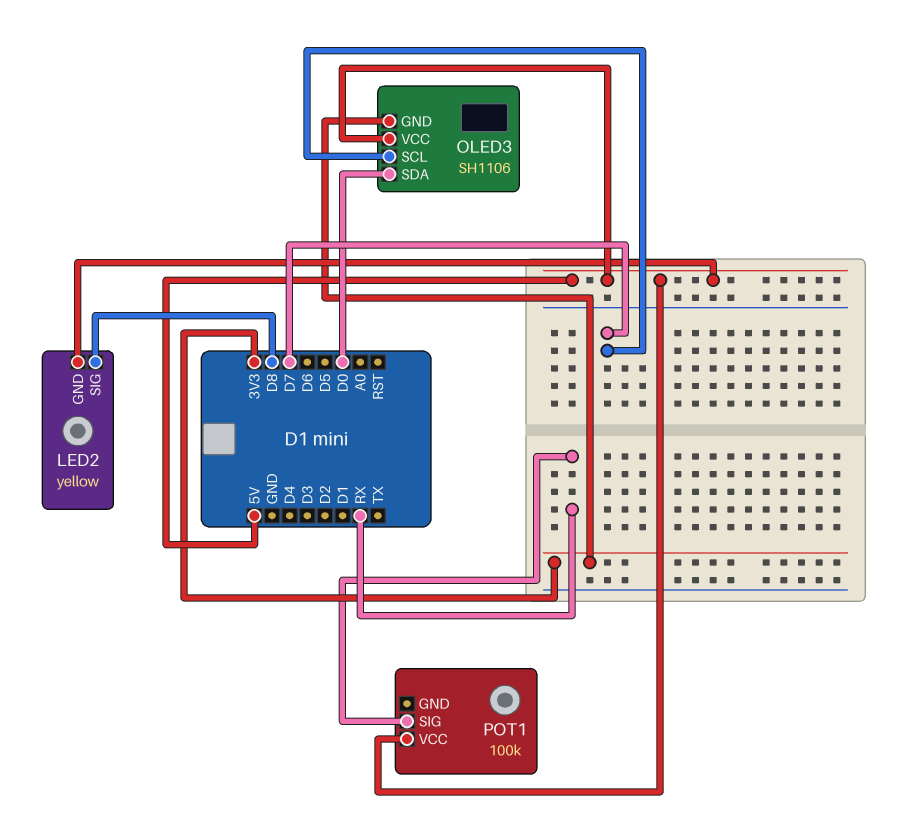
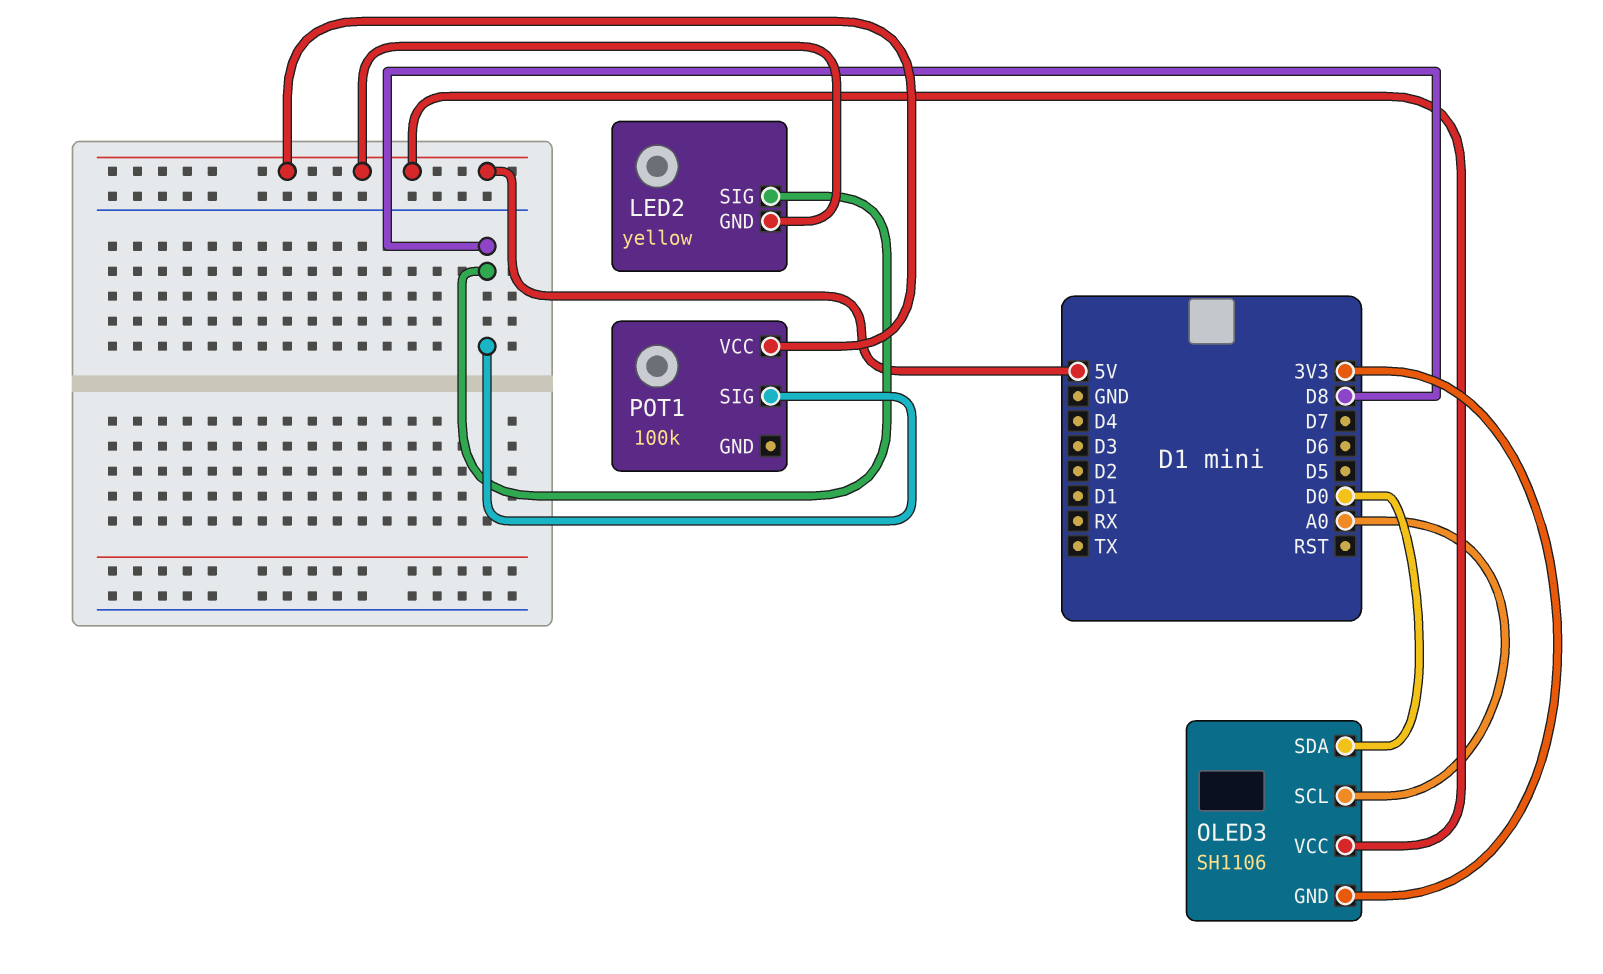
OLED3 pin SCL: D7 -> A0
POT1 pin SIG: RX -> D8

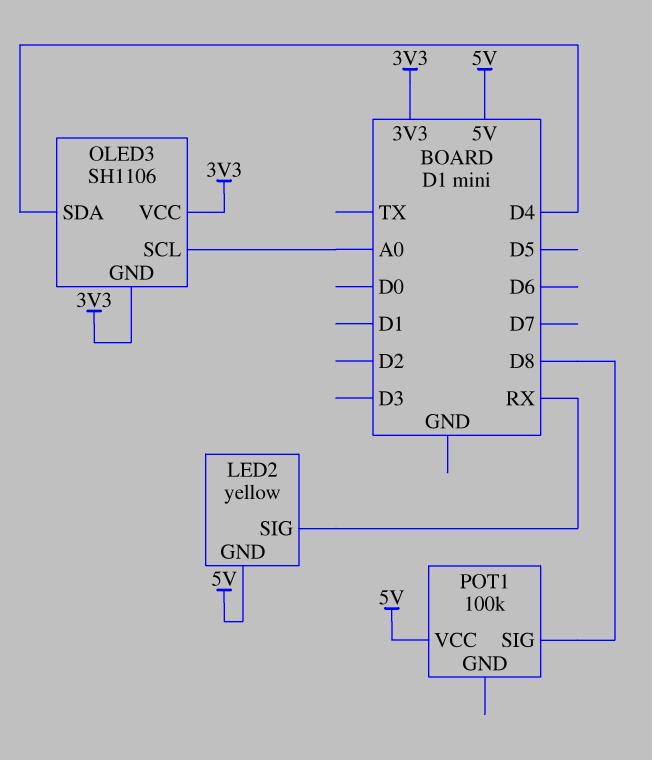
LED2 pin SIG: D8 -> RX
OLED3 pin SDA: D0 -> D4
OLED3 pin VCC: 5V -> 3V3

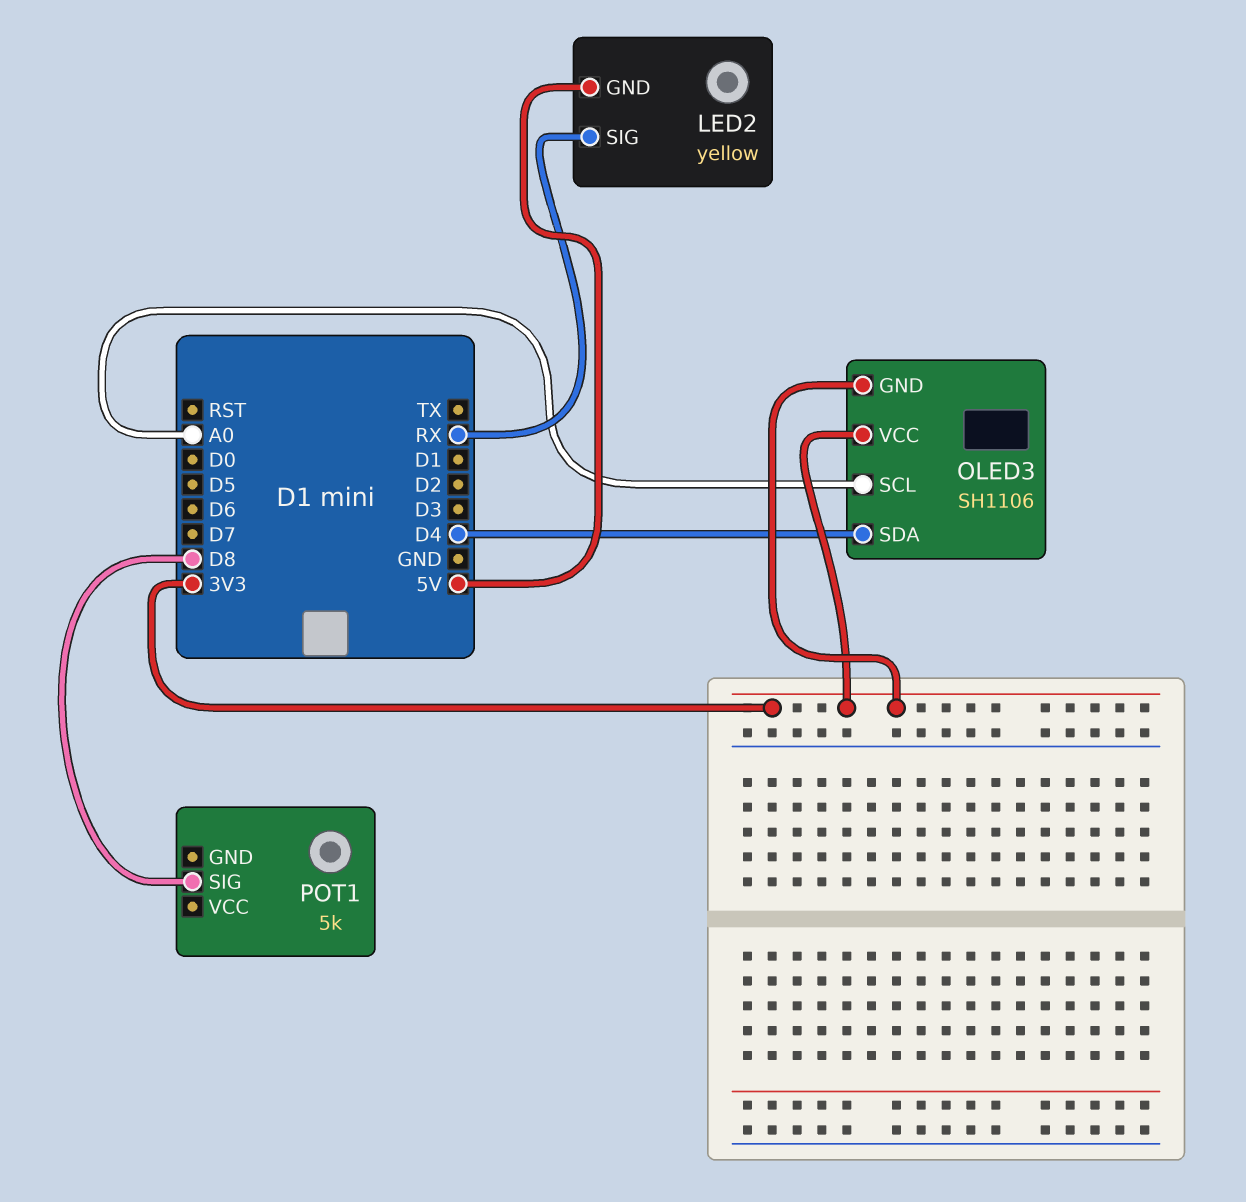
POT1: 100k -> 5k
POT1 pin VCC: 5V -> none

